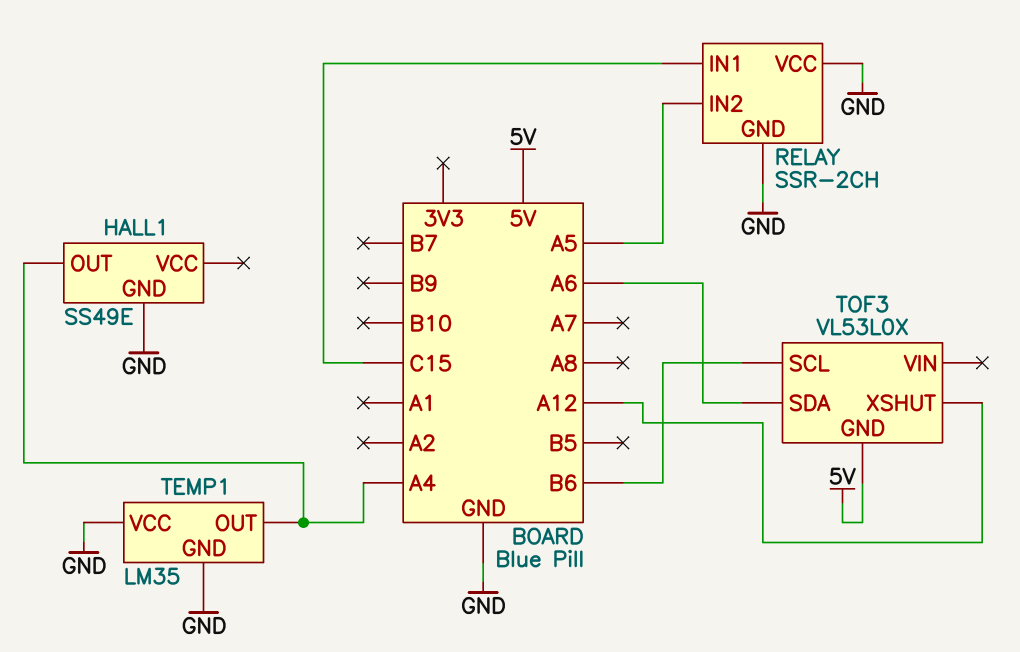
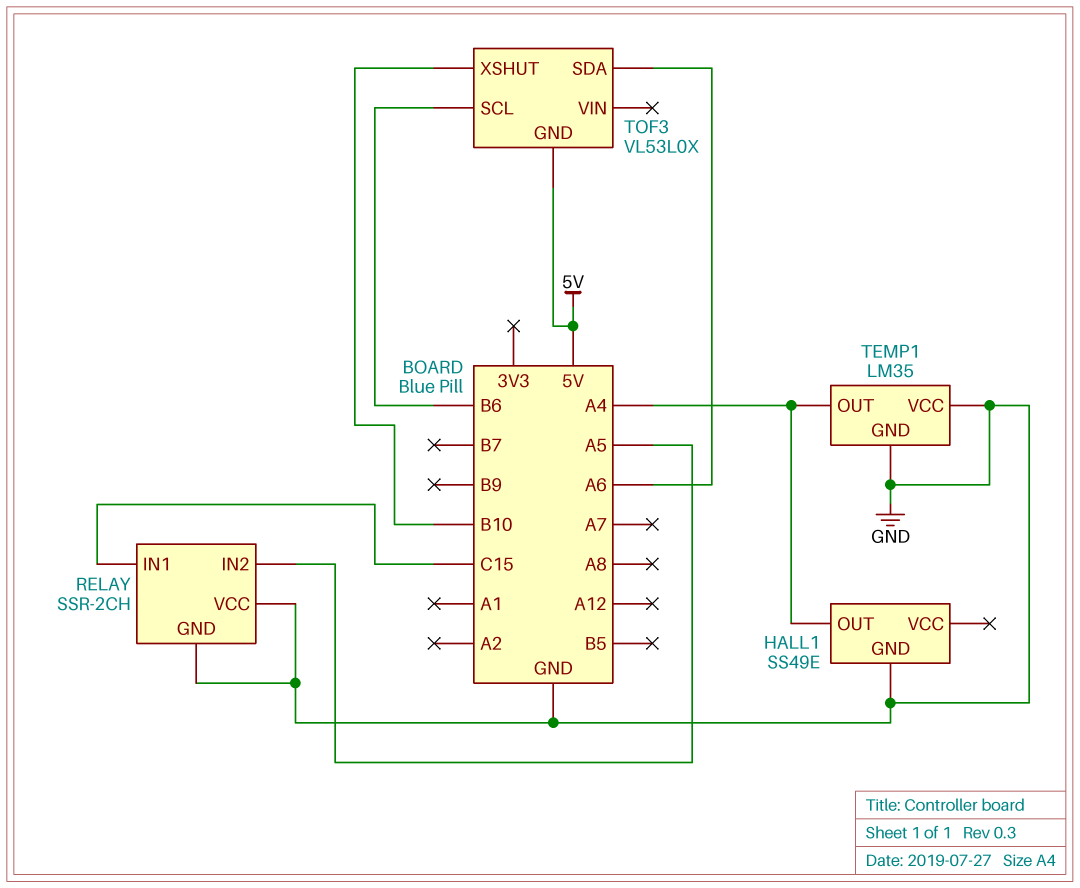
TOF3 pin XSHUT: A12 -> B10

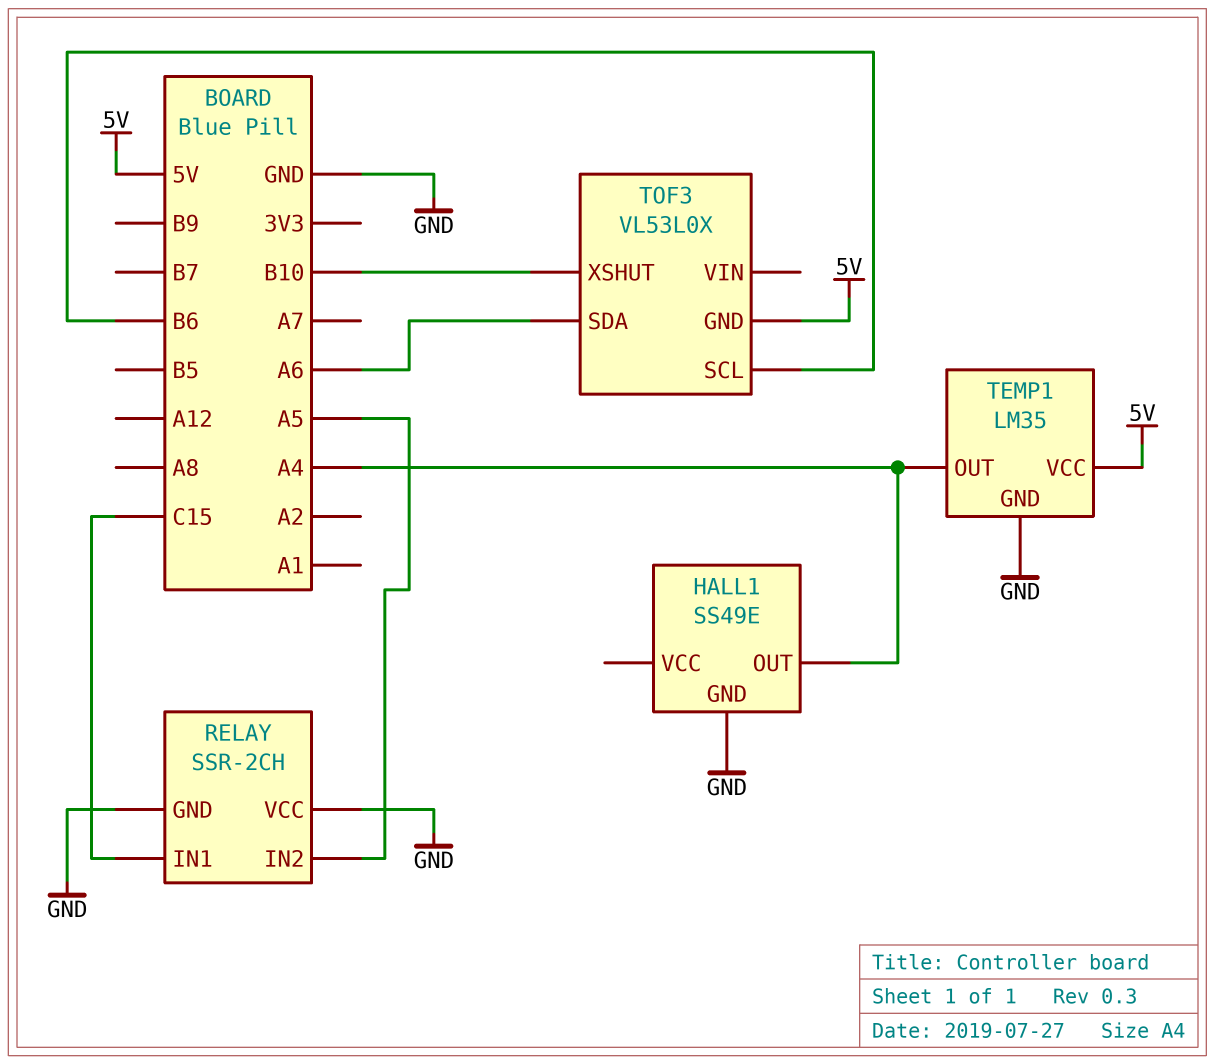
TEMP1 pin VCC: GND -> 5V

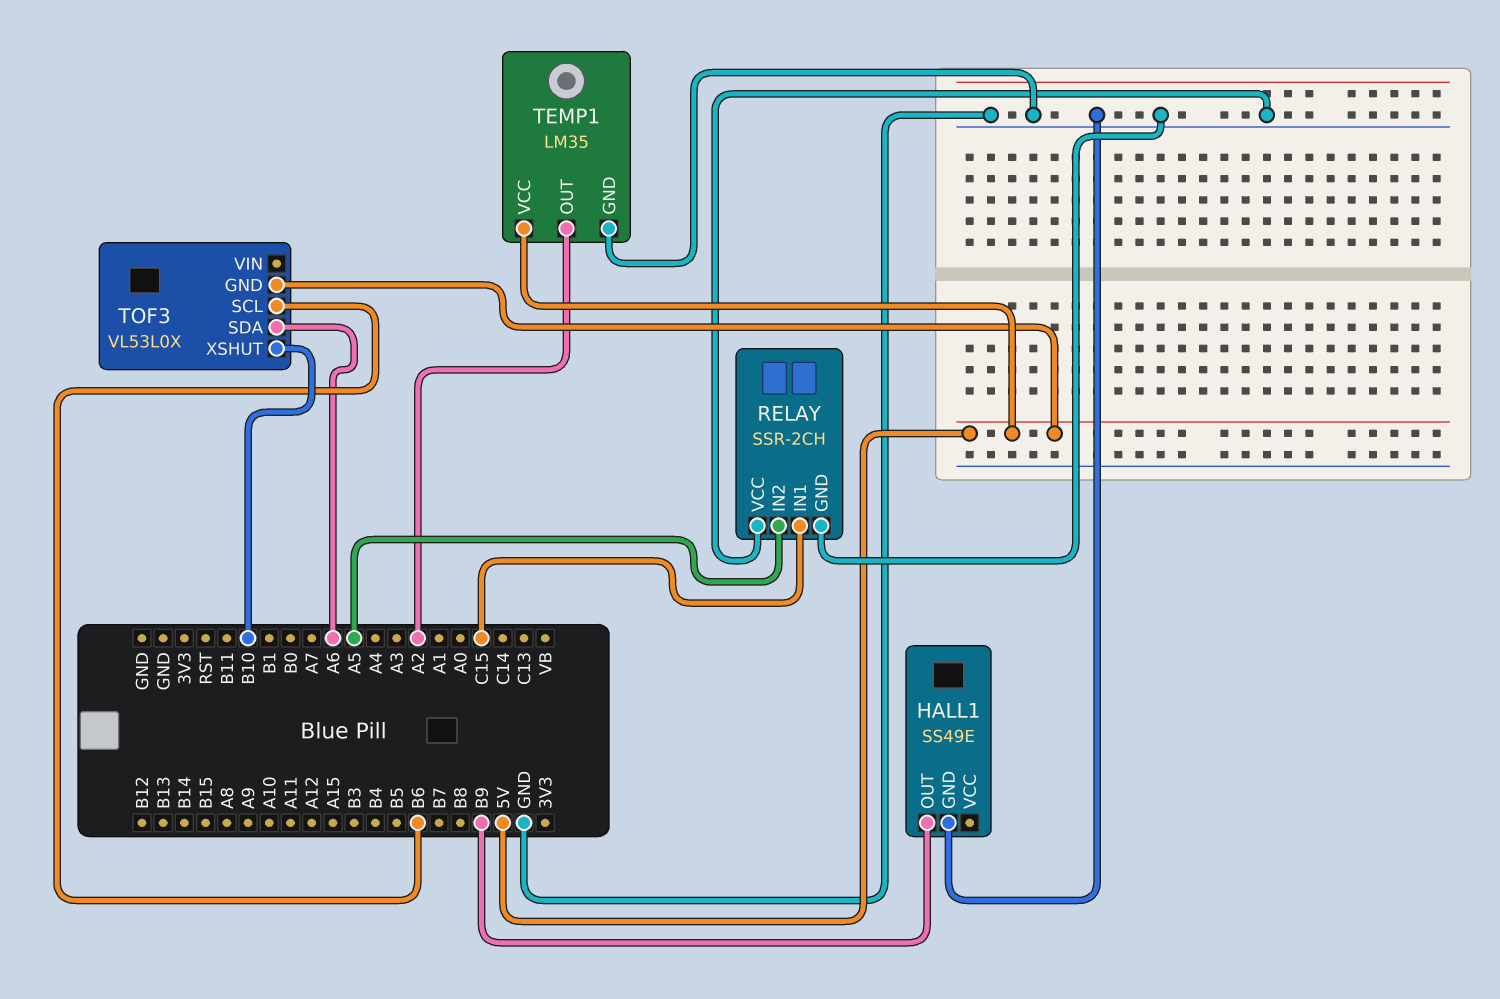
HALL1 pin OUT: A4 -> B9
TEMP1 pin OUT: A4 -> A2

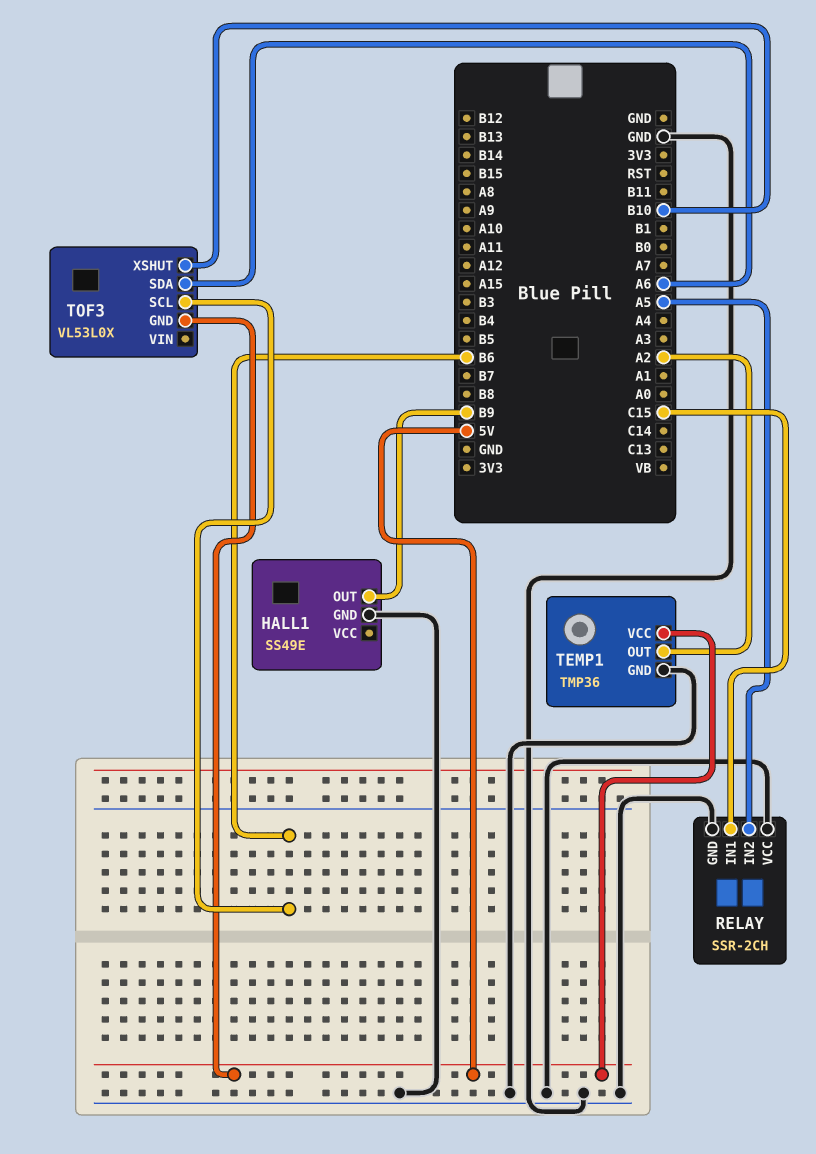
TEMP1: LM35 -> TMP36

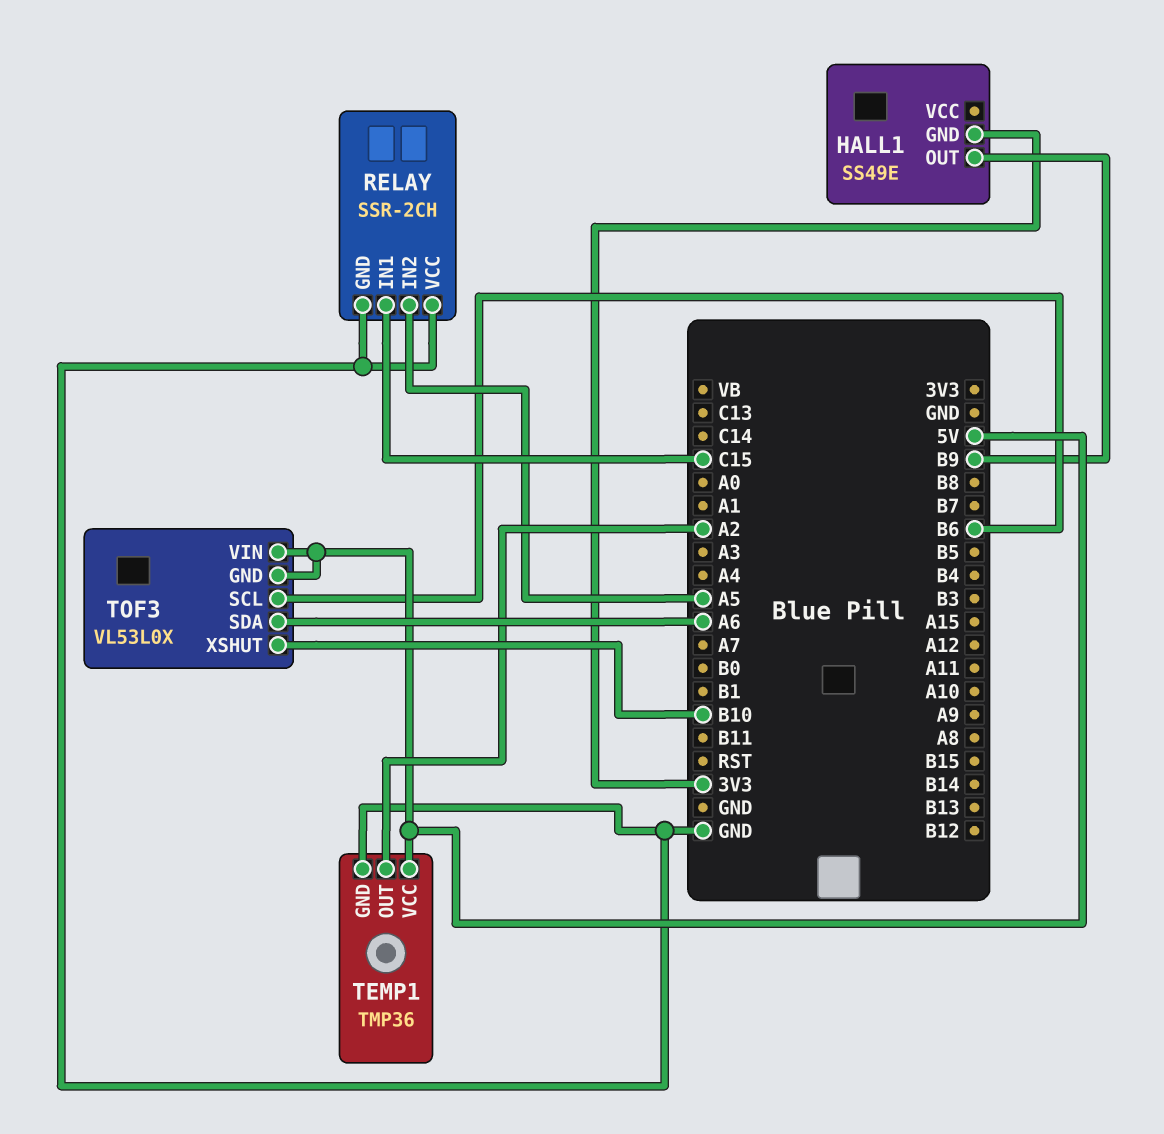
HALL1 pin GND: GND -> 3V3
TOF3 pin VIN: none -> 5V

